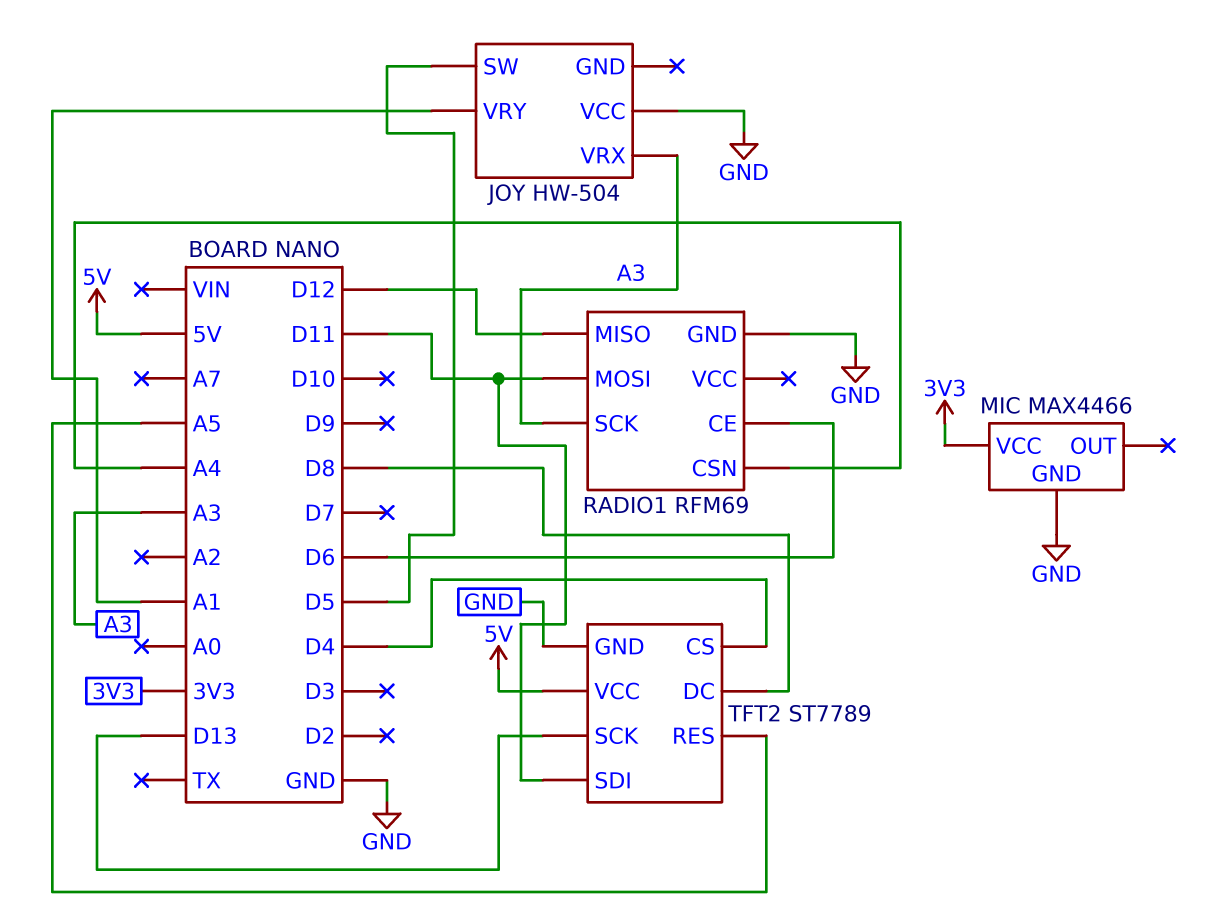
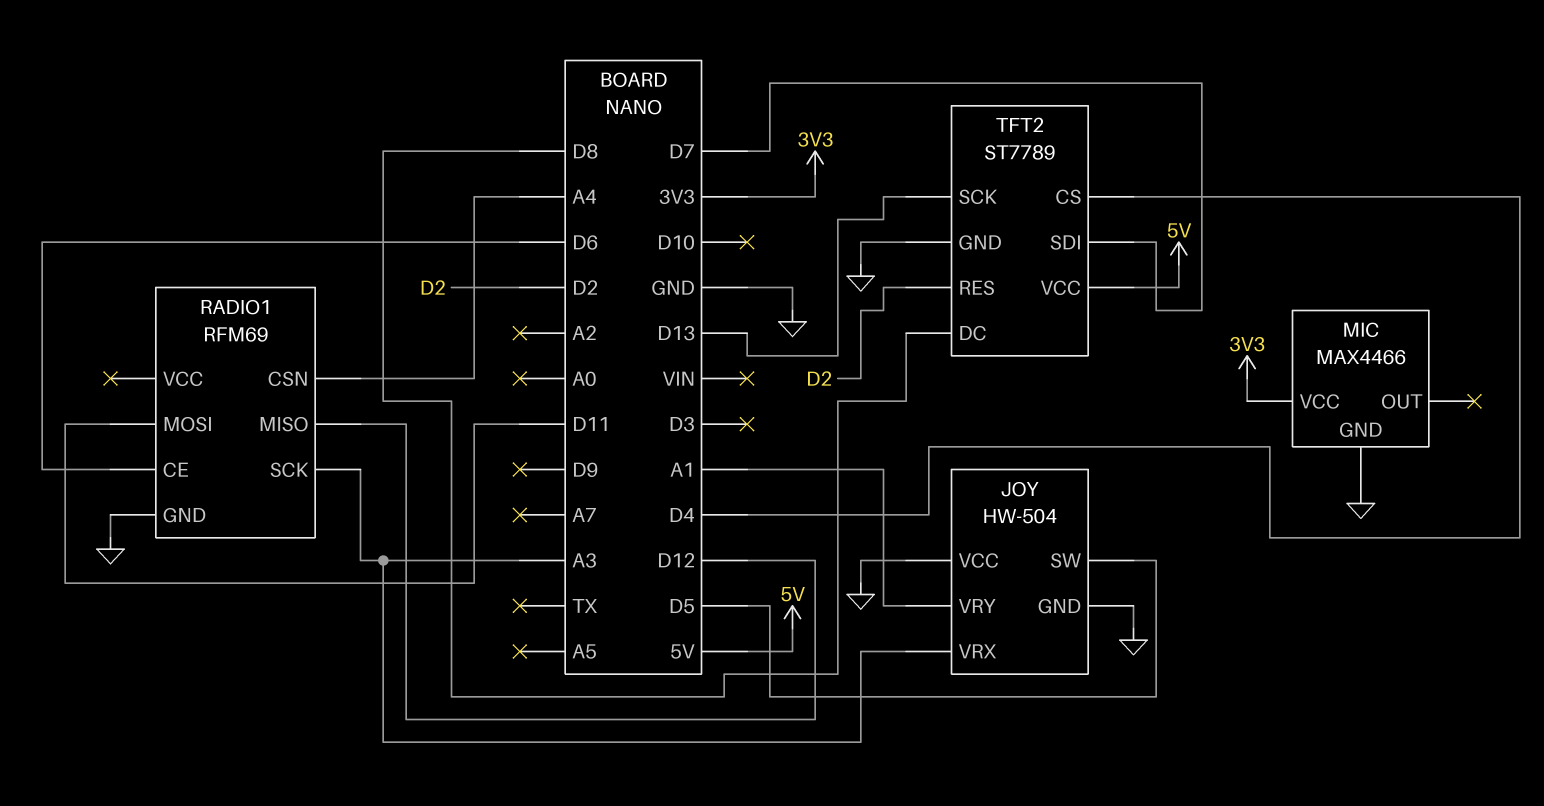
JOY pin GND: none -> GND
TFT2 pin RES: A5 -> D2
TFT2 pin SDI: D11 -> D7

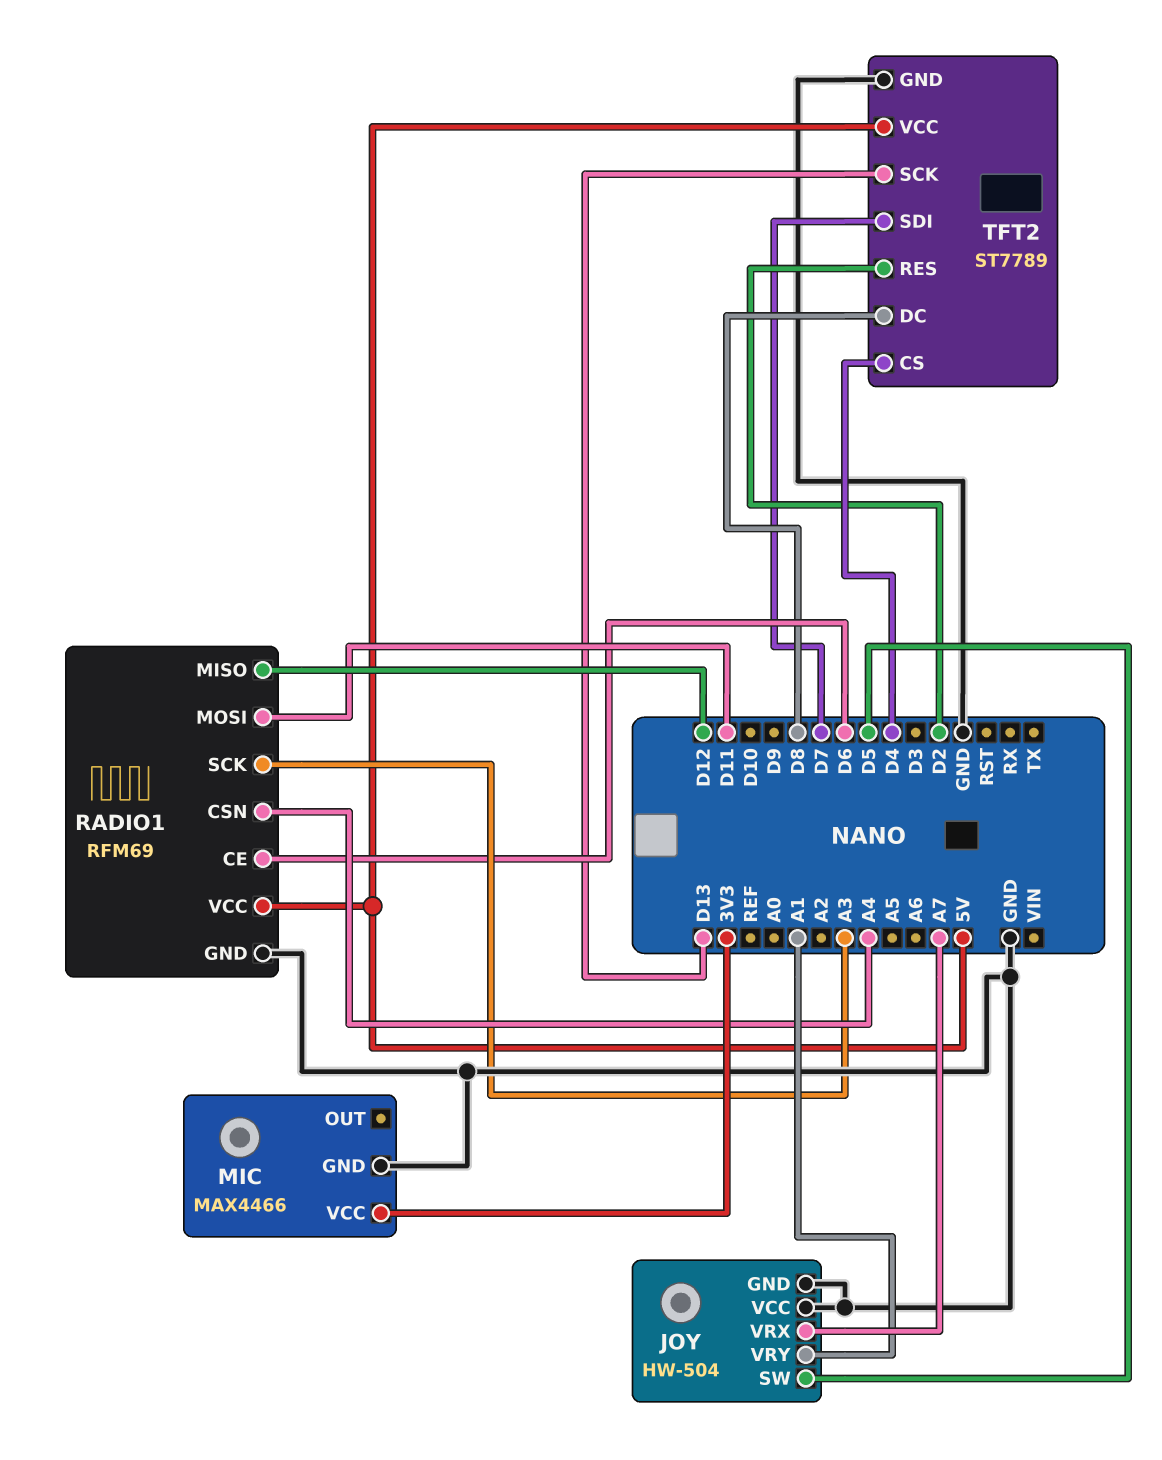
JOY pin VRX: A3 -> A7
RADIO1 pin VCC: none -> 5V

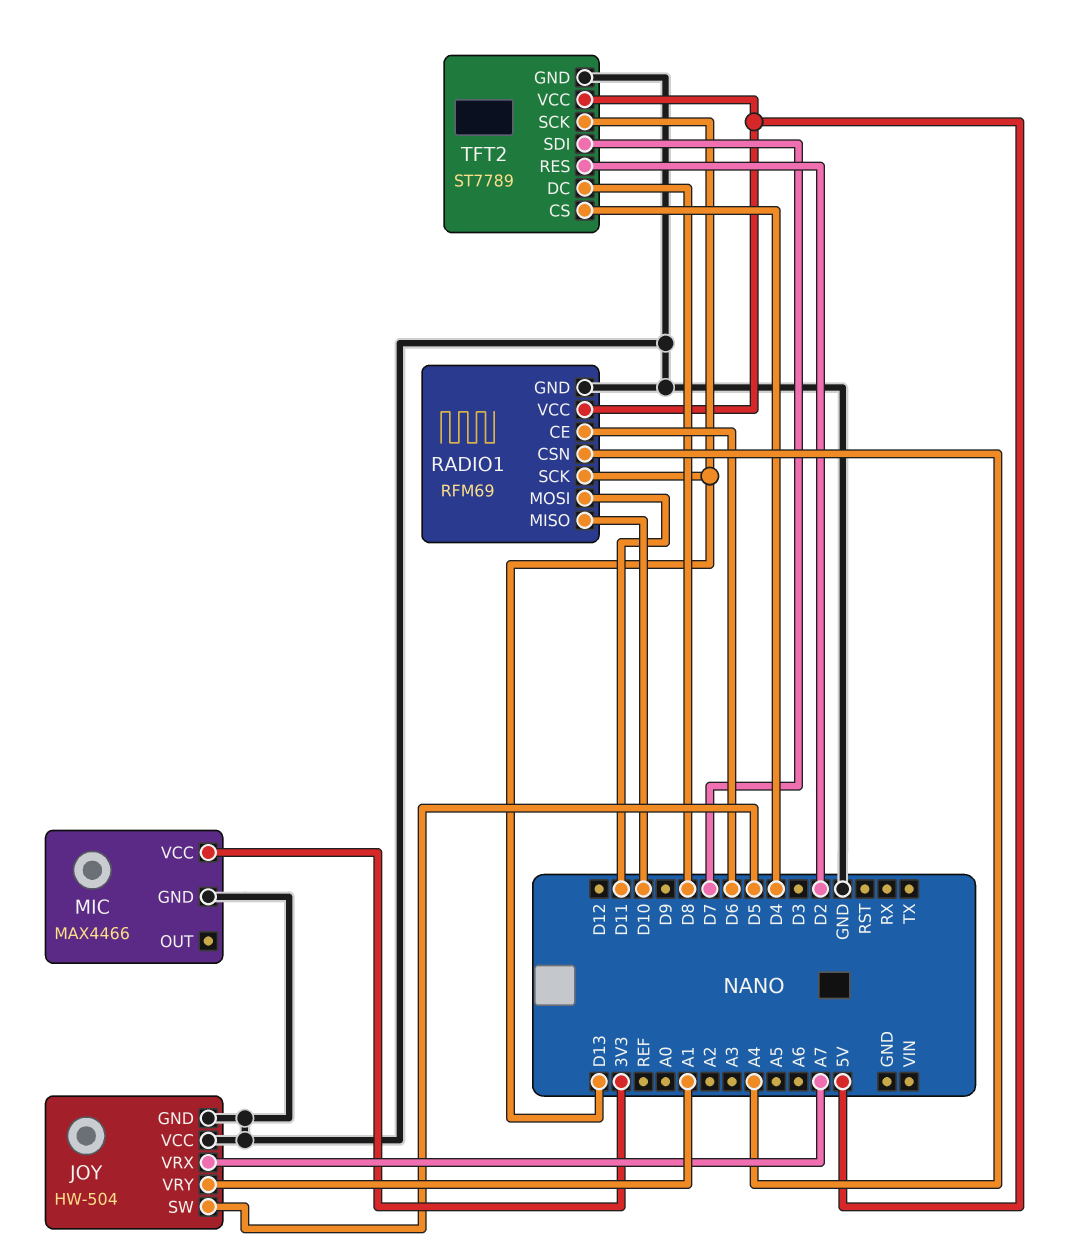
RADIO1 pin MISO: D12 -> D10
RADIO1 pin SCK: A3 -> D13

